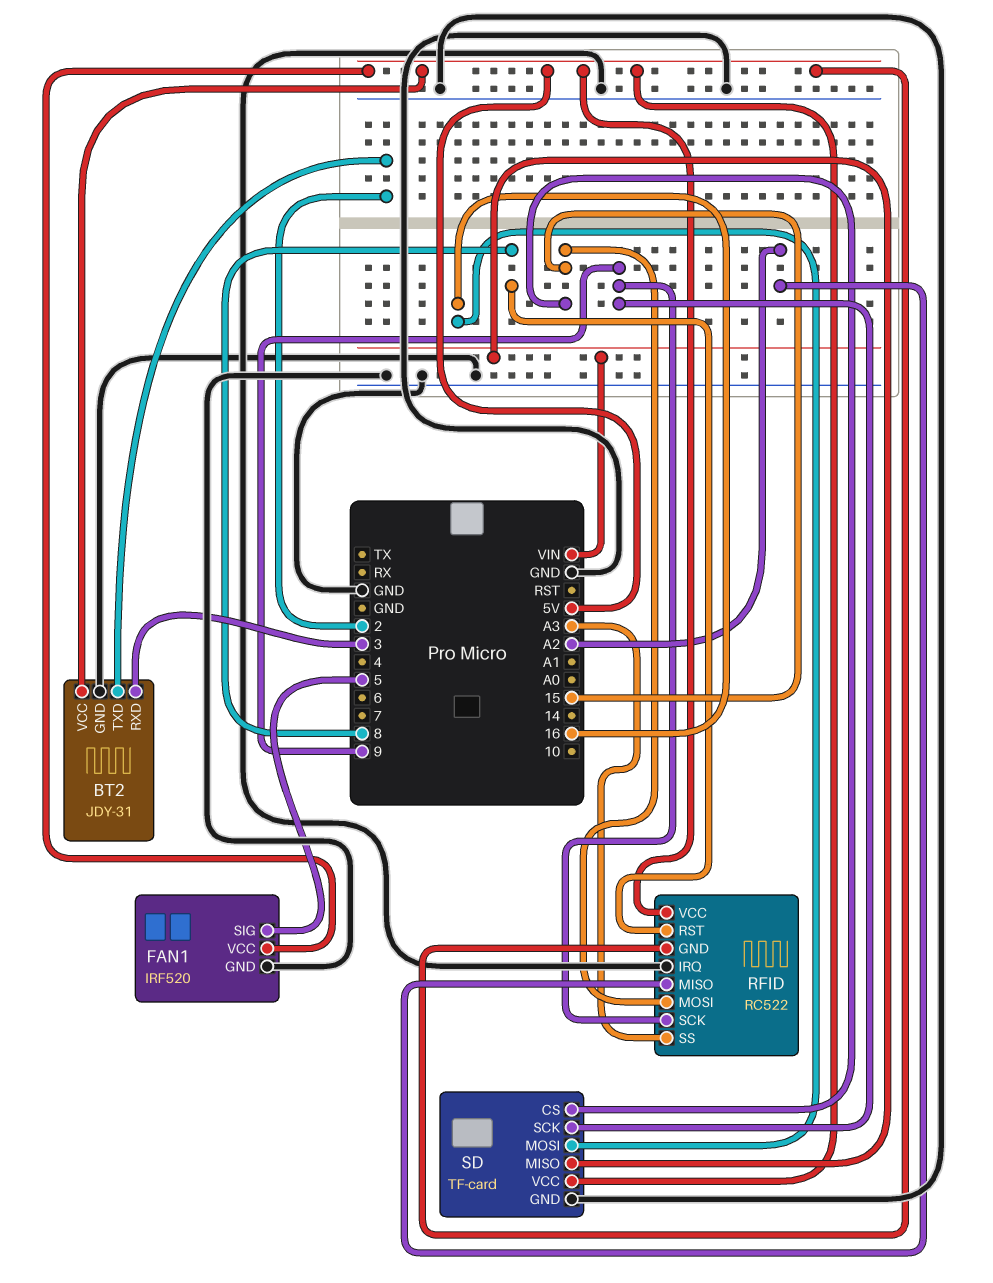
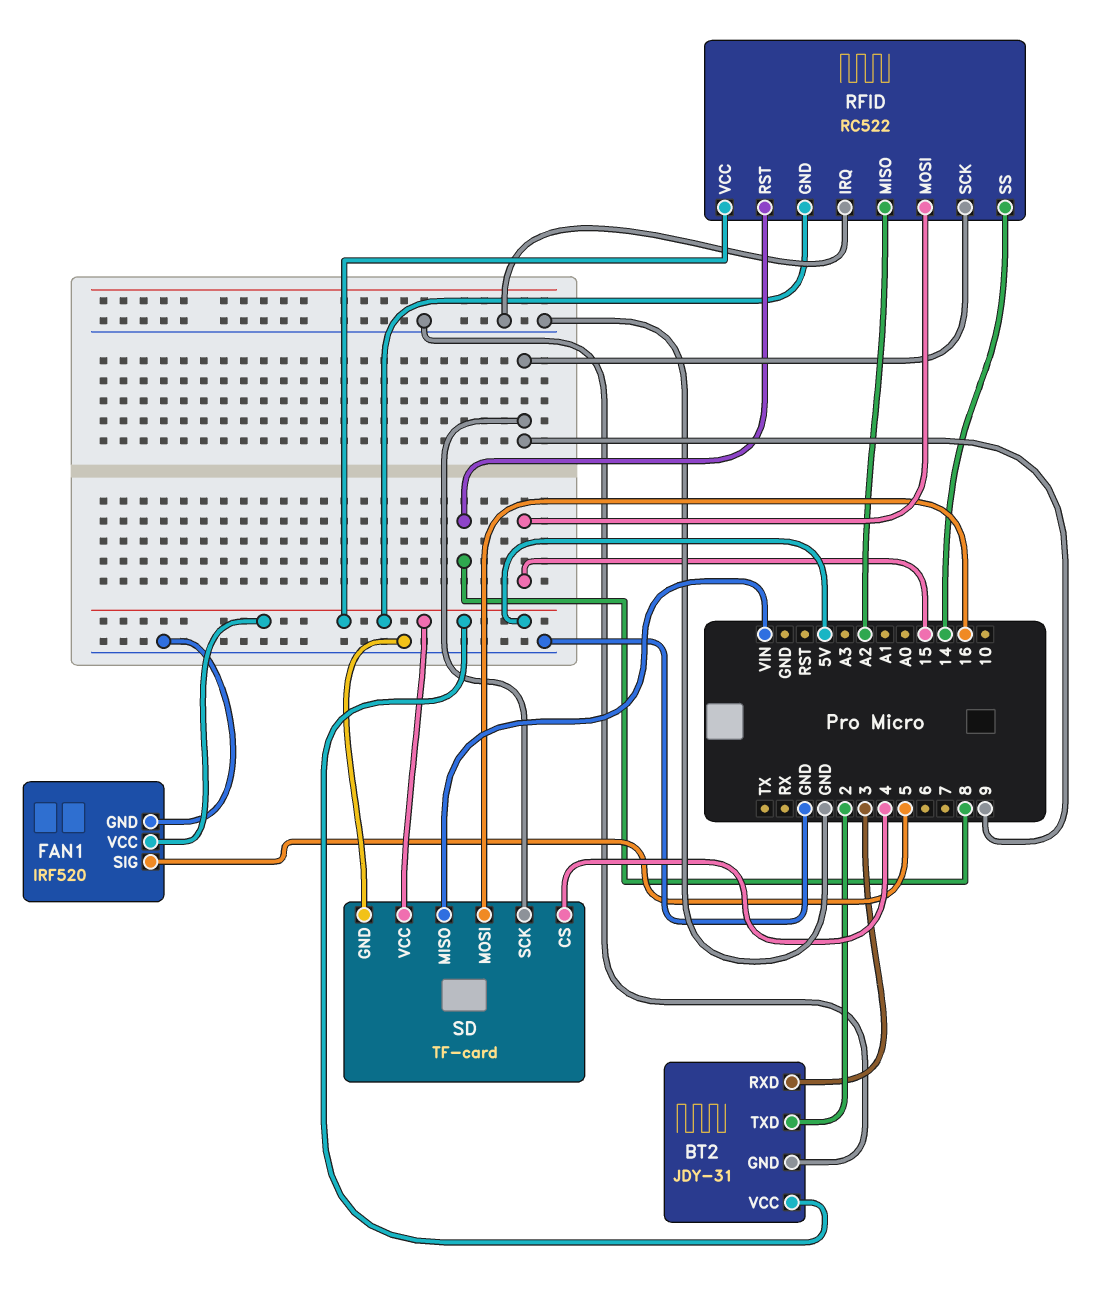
RFID pin SS: A3 -> 14
SD pin CS: 15 -> 4

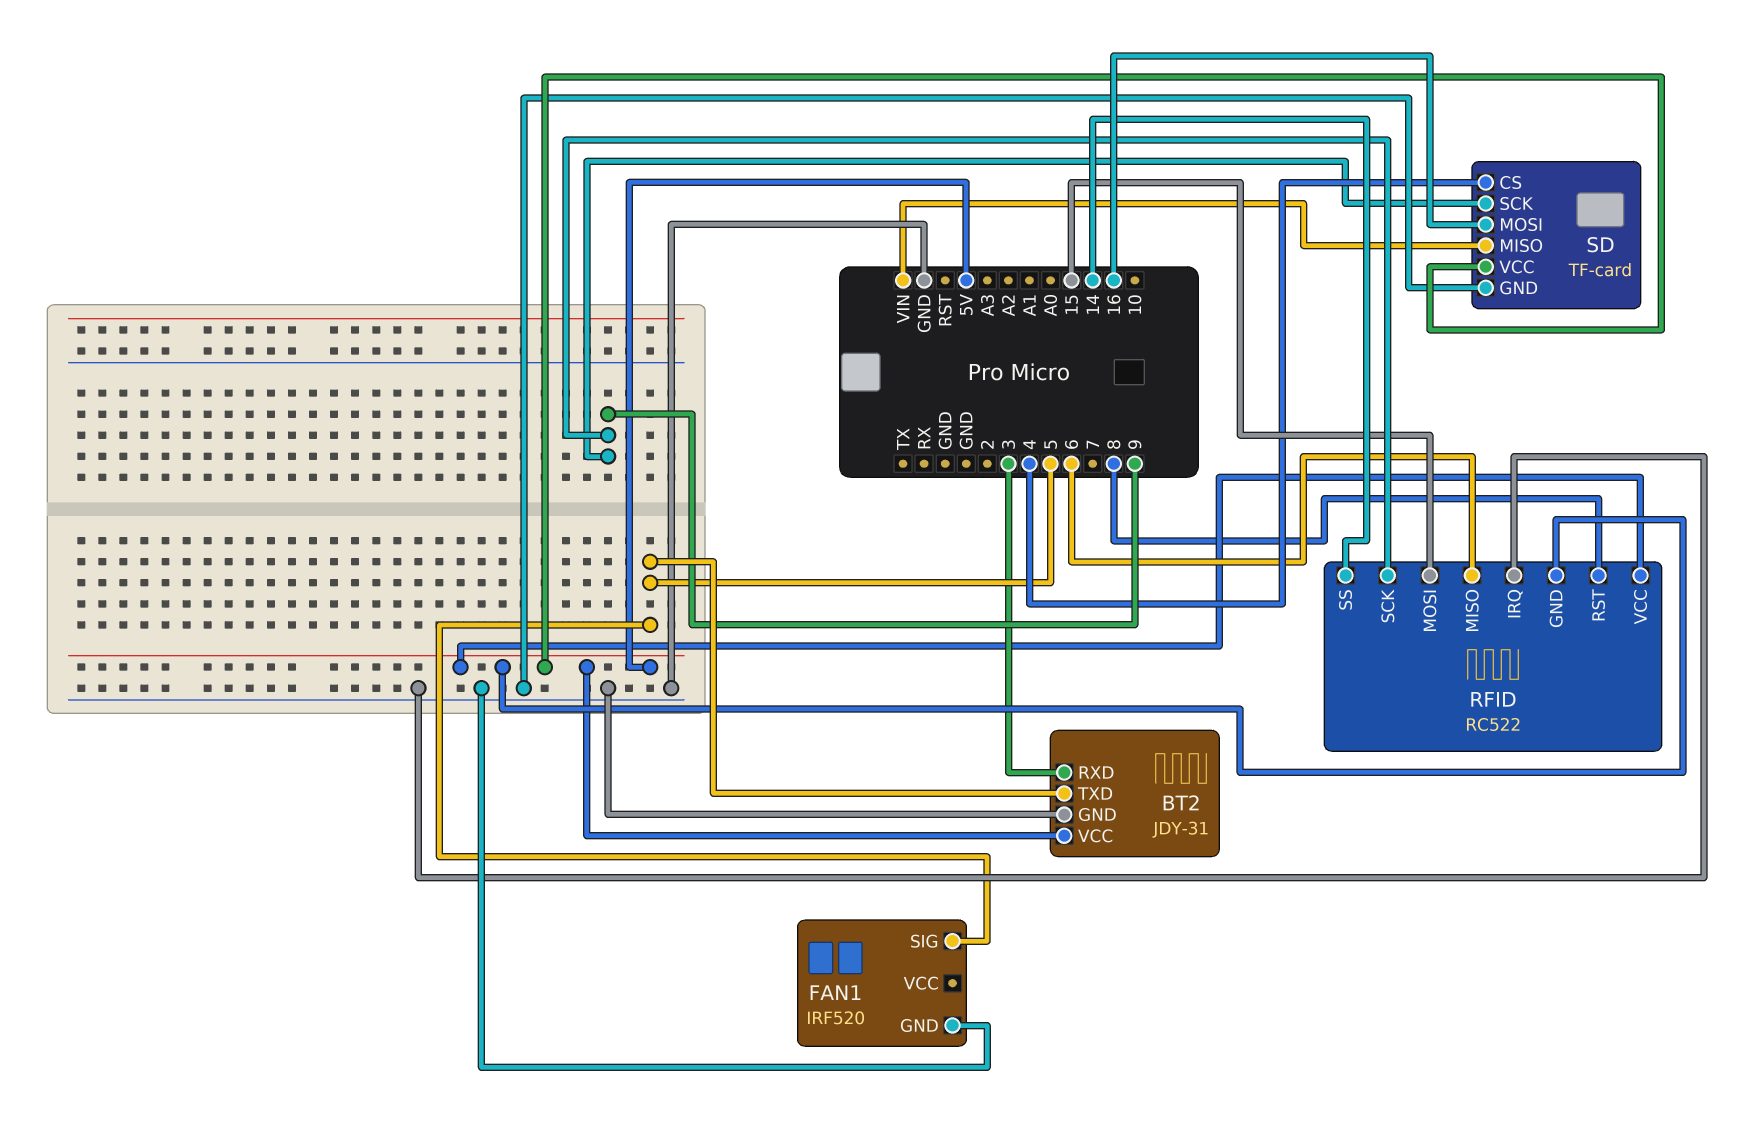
BT2 pin TXD: 2 -> 5
FAN1 pin VCC: 5V -> none
RFID pin MISO: A2 -> 6

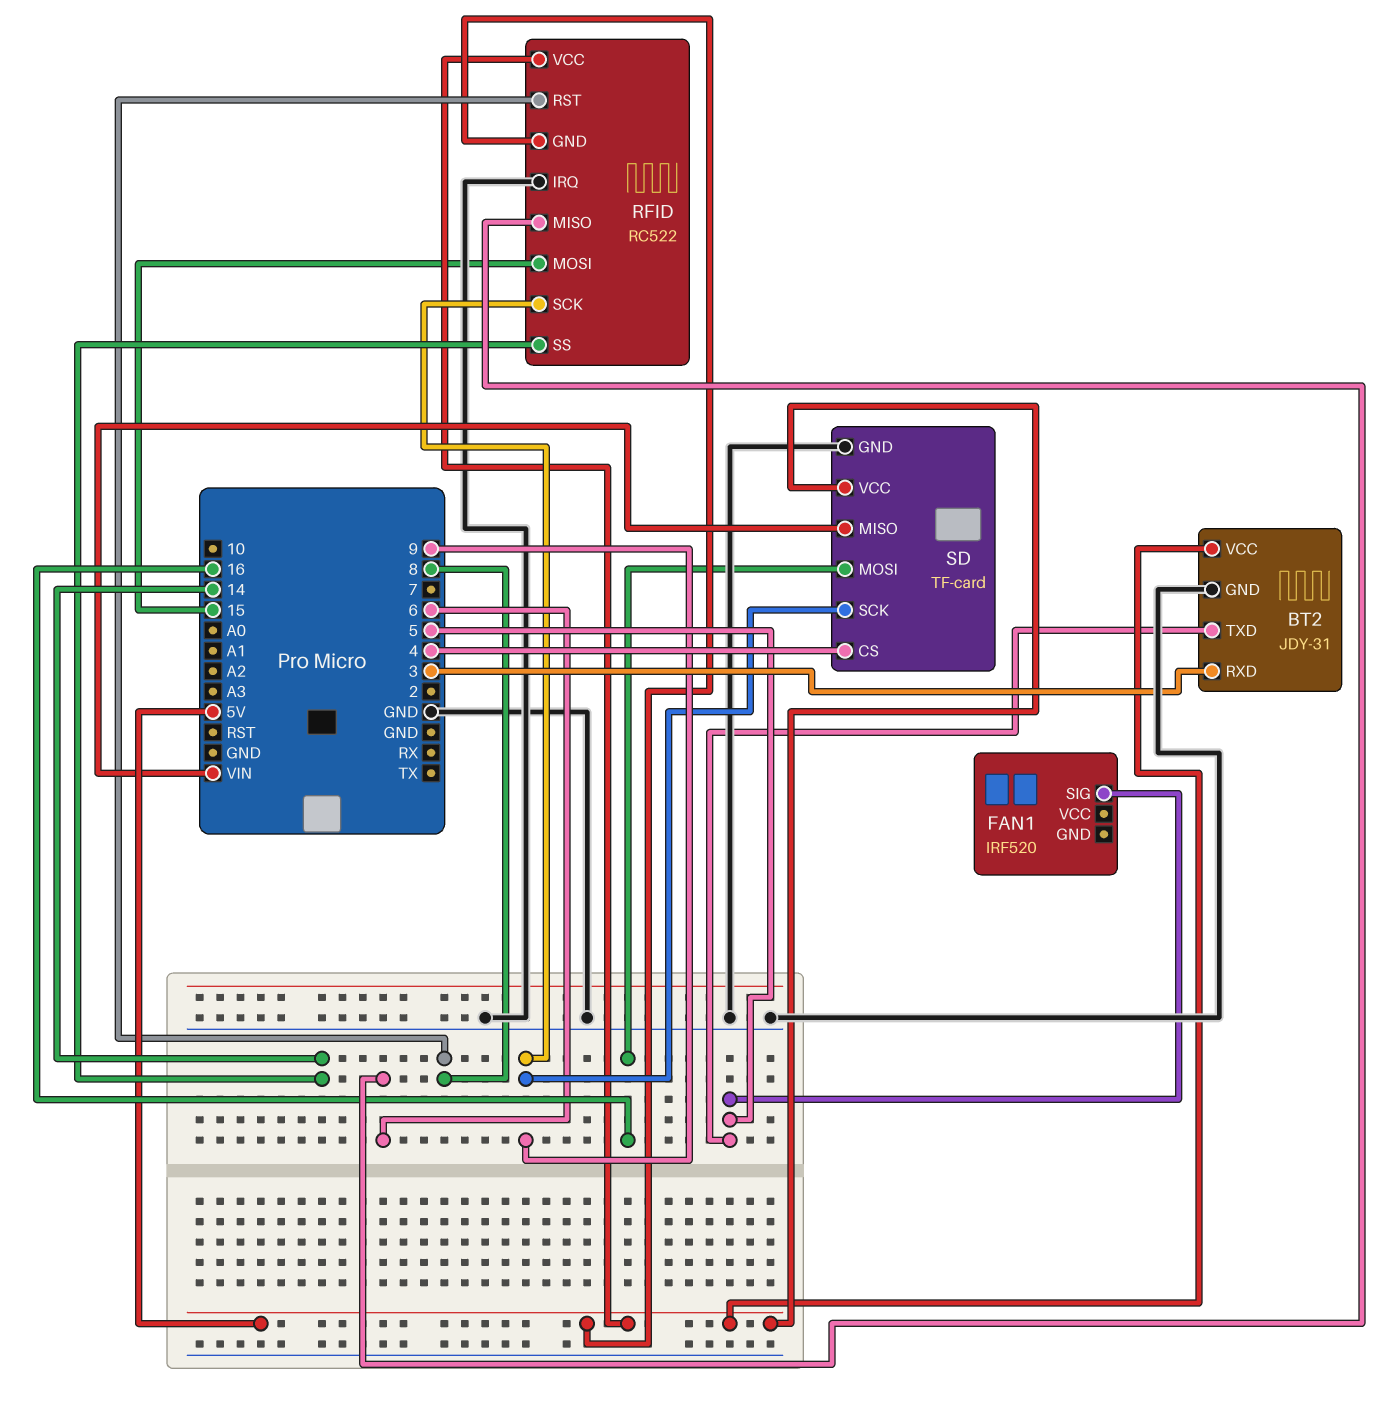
FAN1 pin GND: GND -> none

